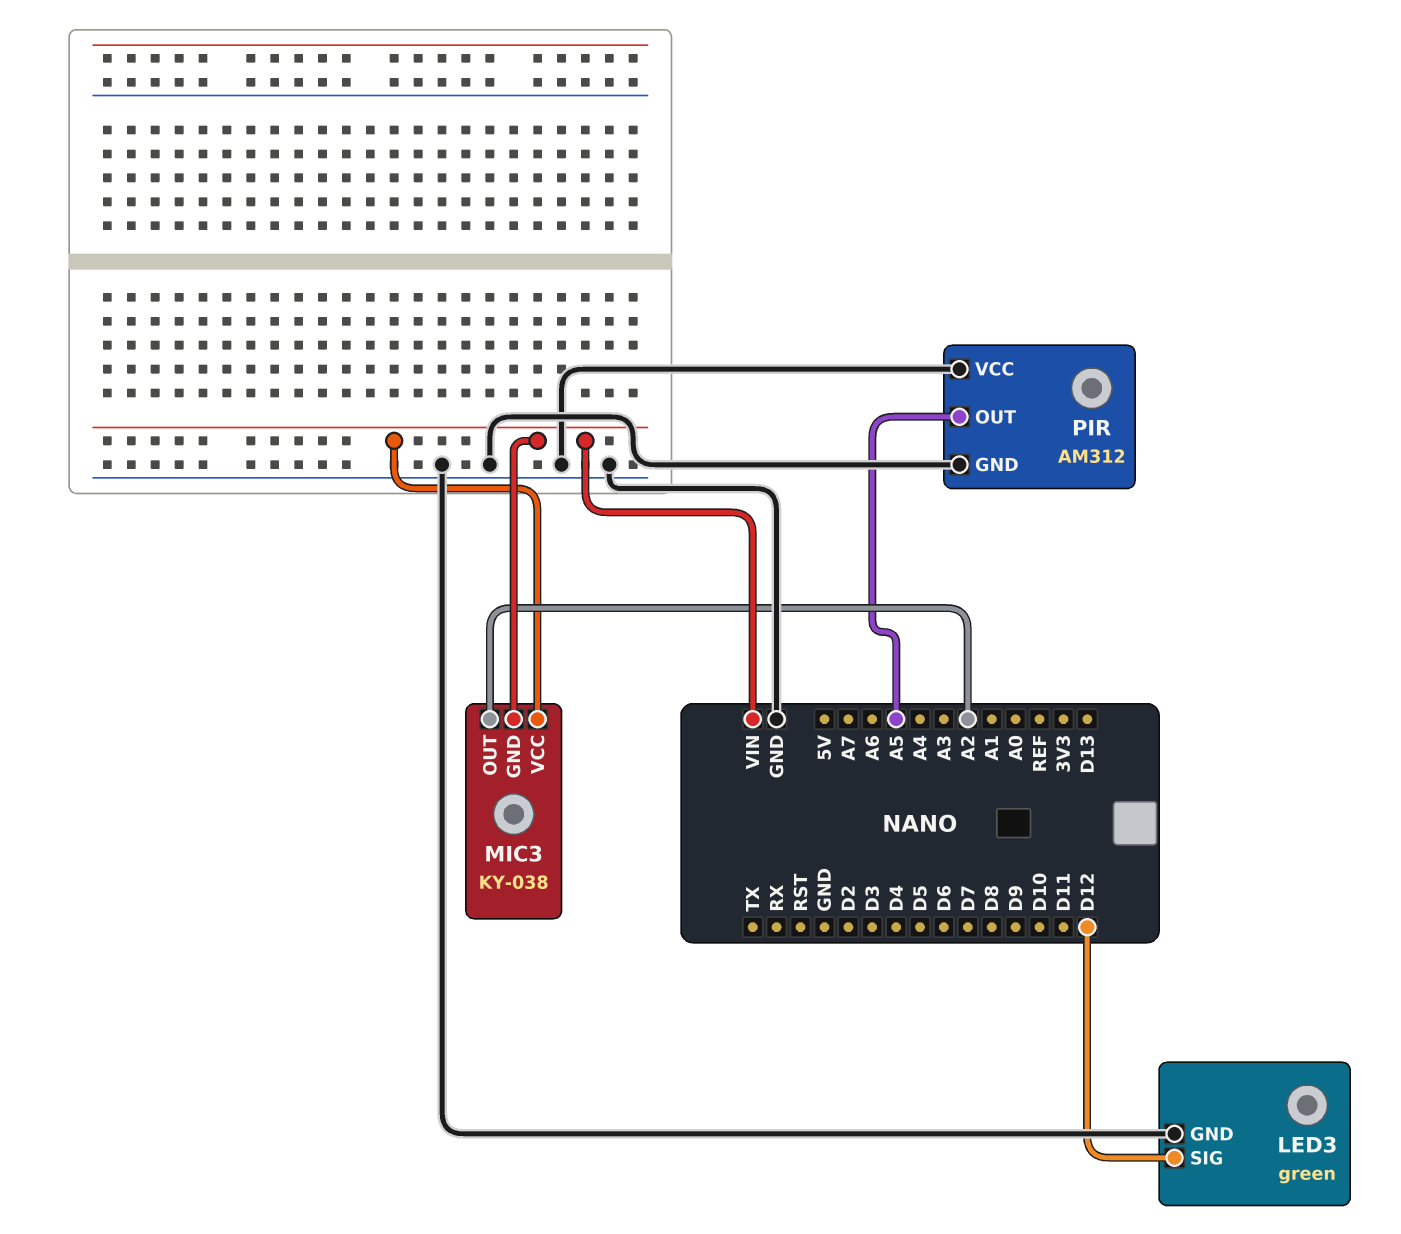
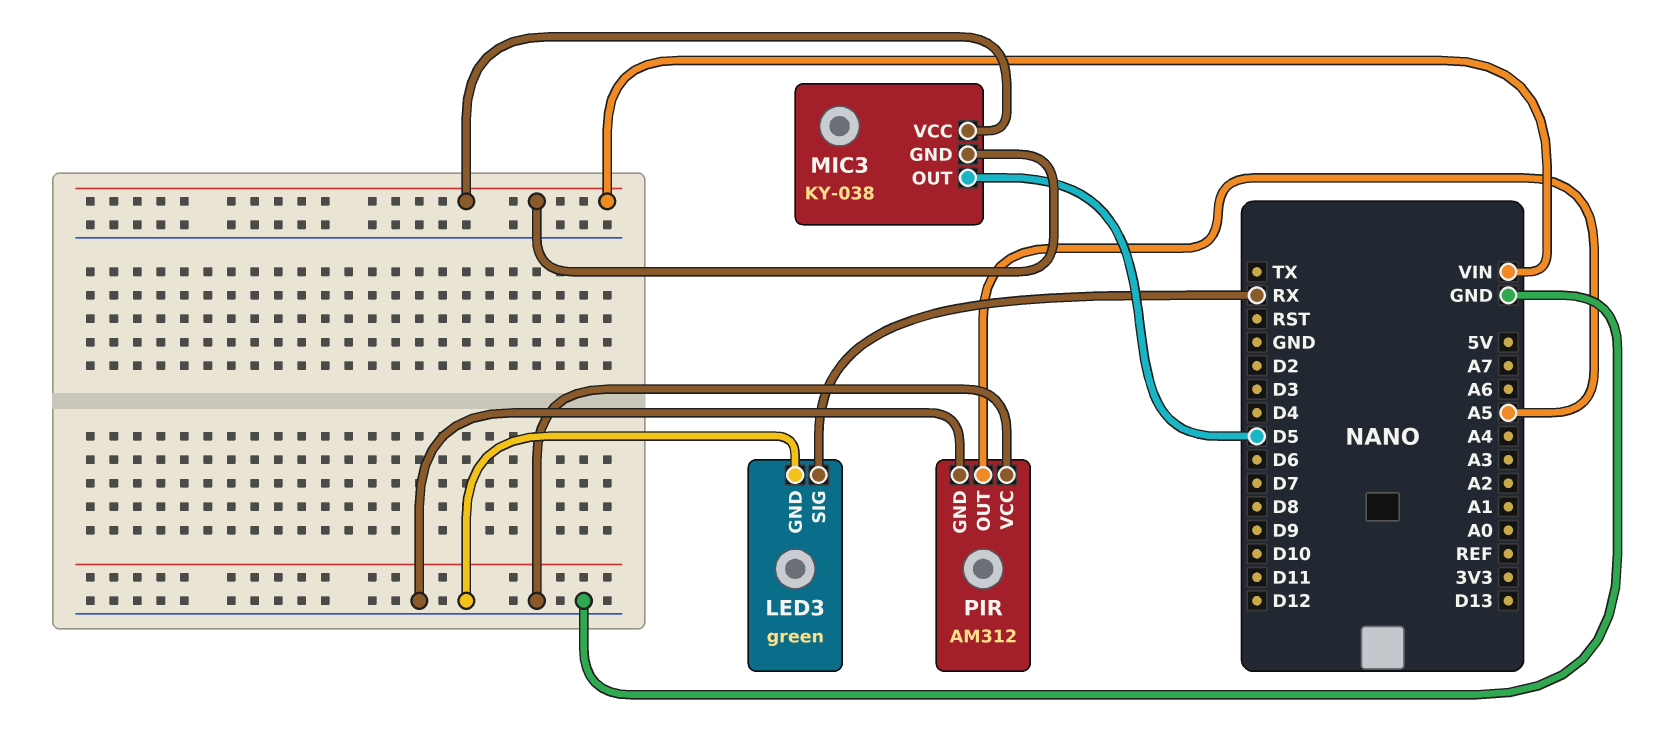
LED3 pin SIG: D12 -> RX
MIC3 pin OUT: A2 -> D5

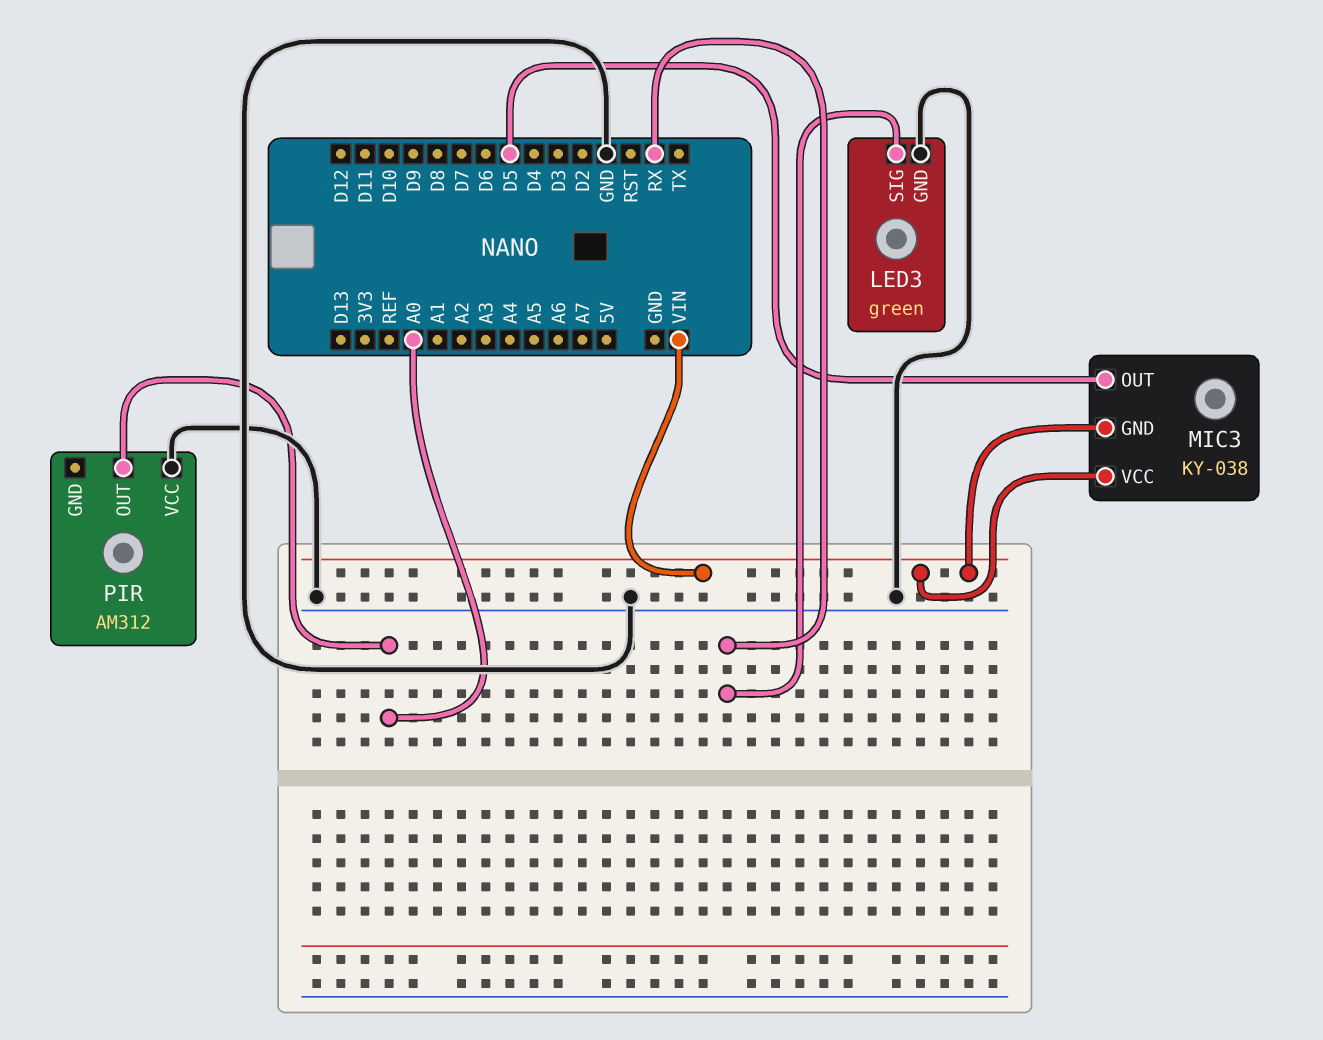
PIR pin GND: GND -> none
PIR pin OUT: A5 -> A0

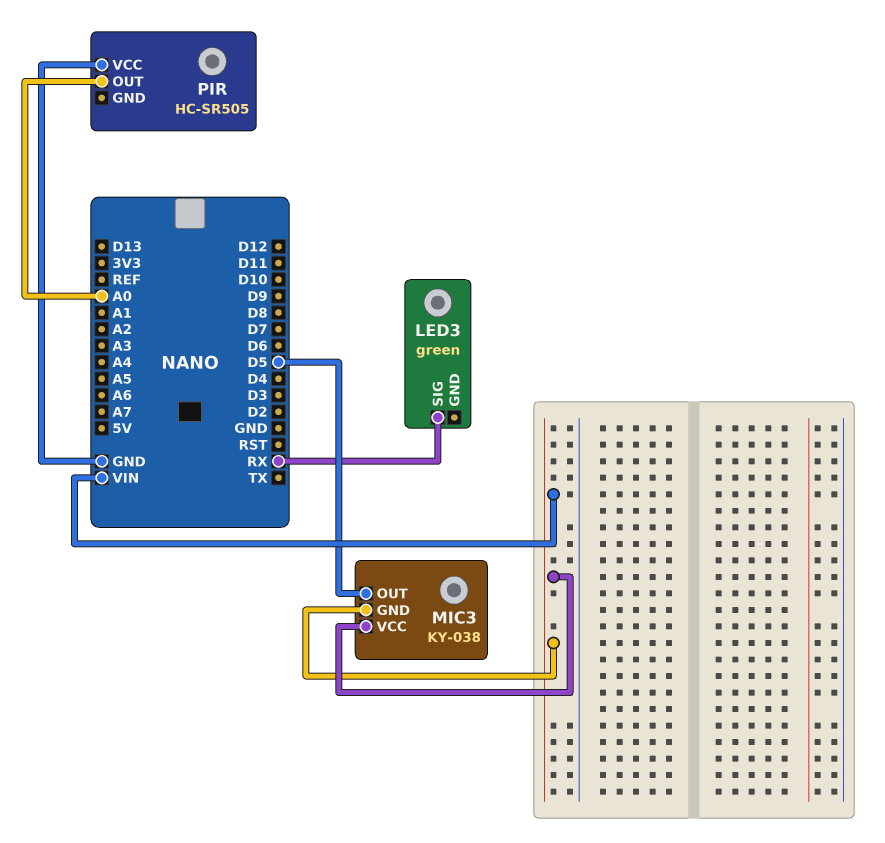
LED3 pin GND: GND -> none
PIR: AM312 -> HC-SR505

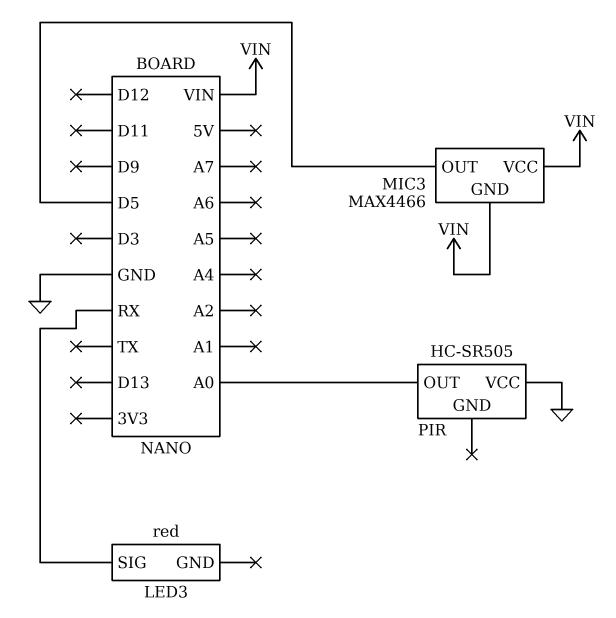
LED3: green -> red
MIC3: KY-038 -> MAX4466

